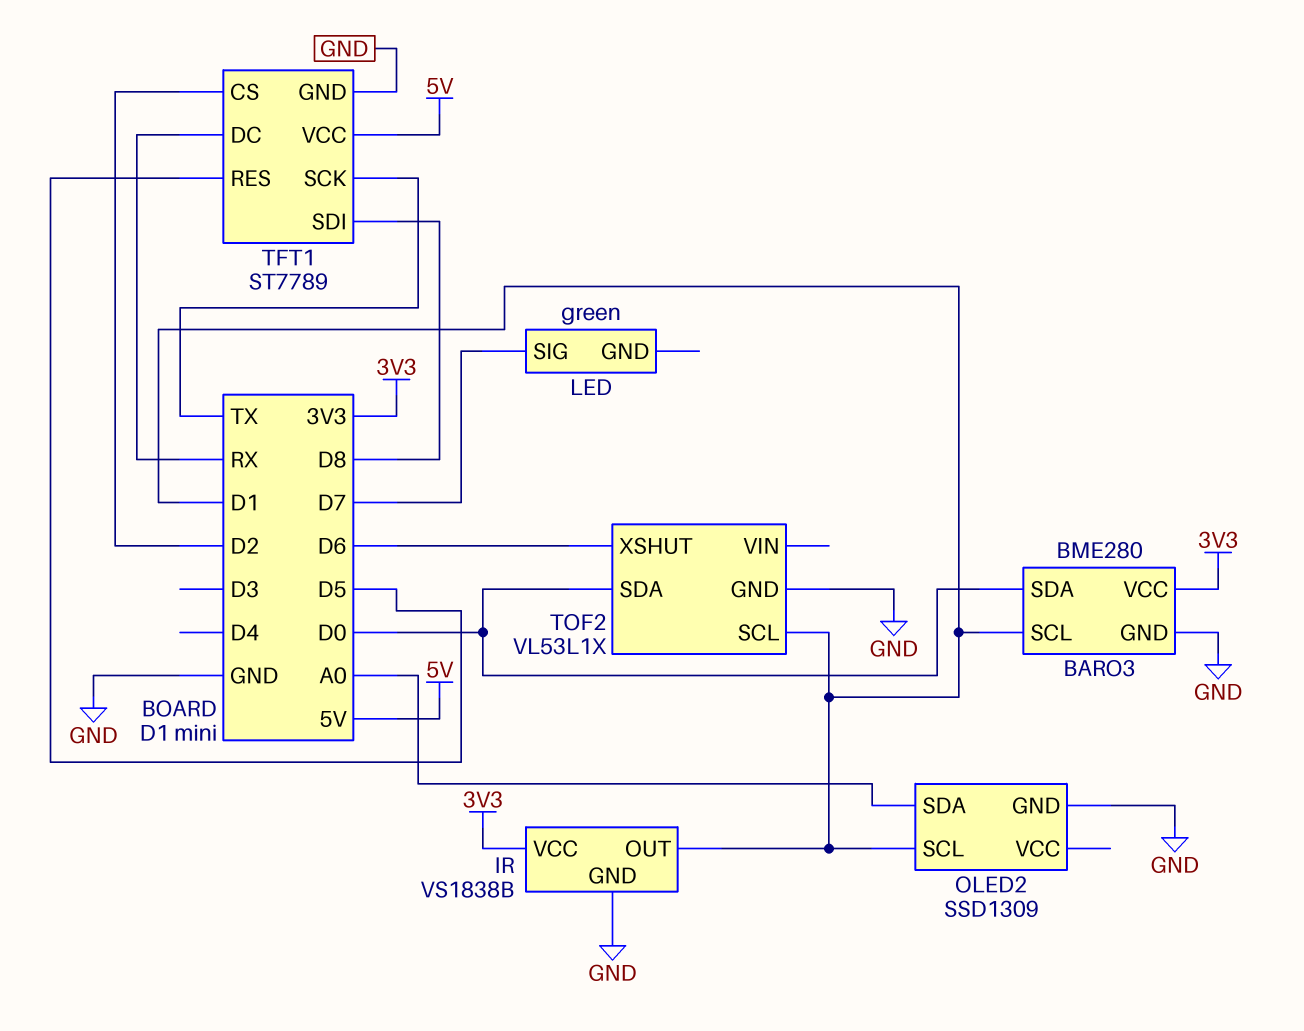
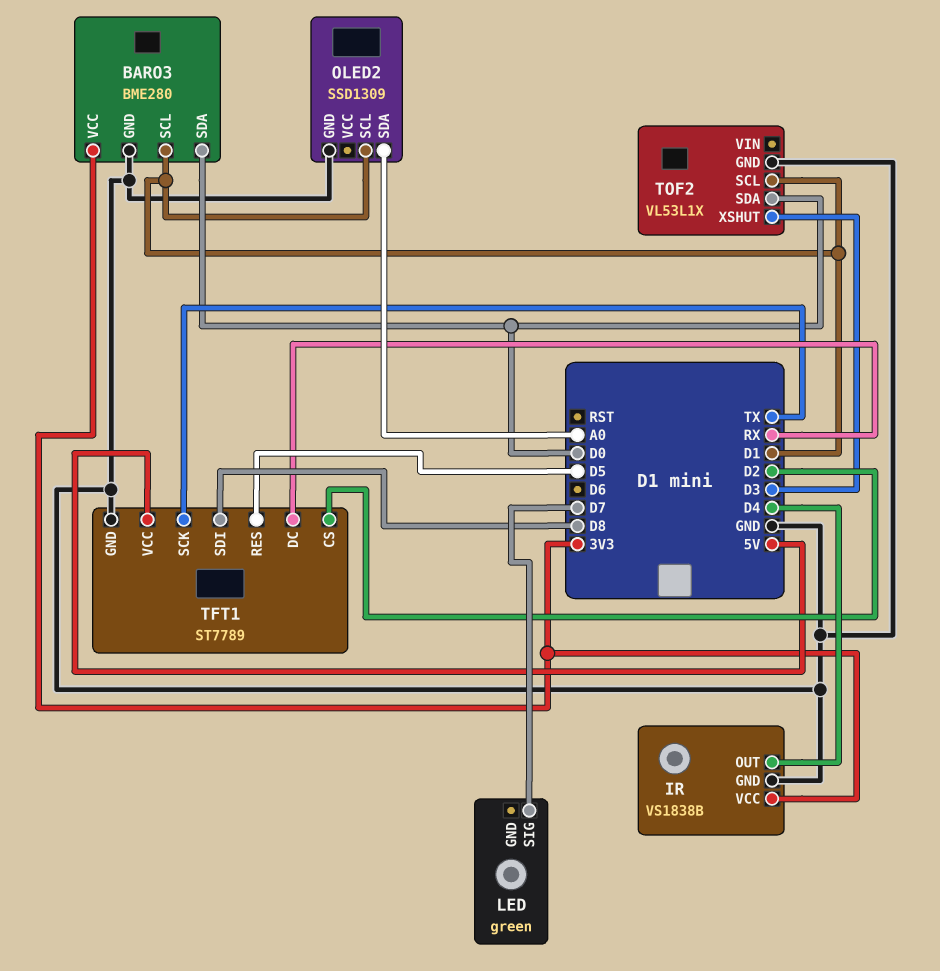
IR pin OUT: D1 -> D4
TOF2 pin XSHUT: D6 -> D3

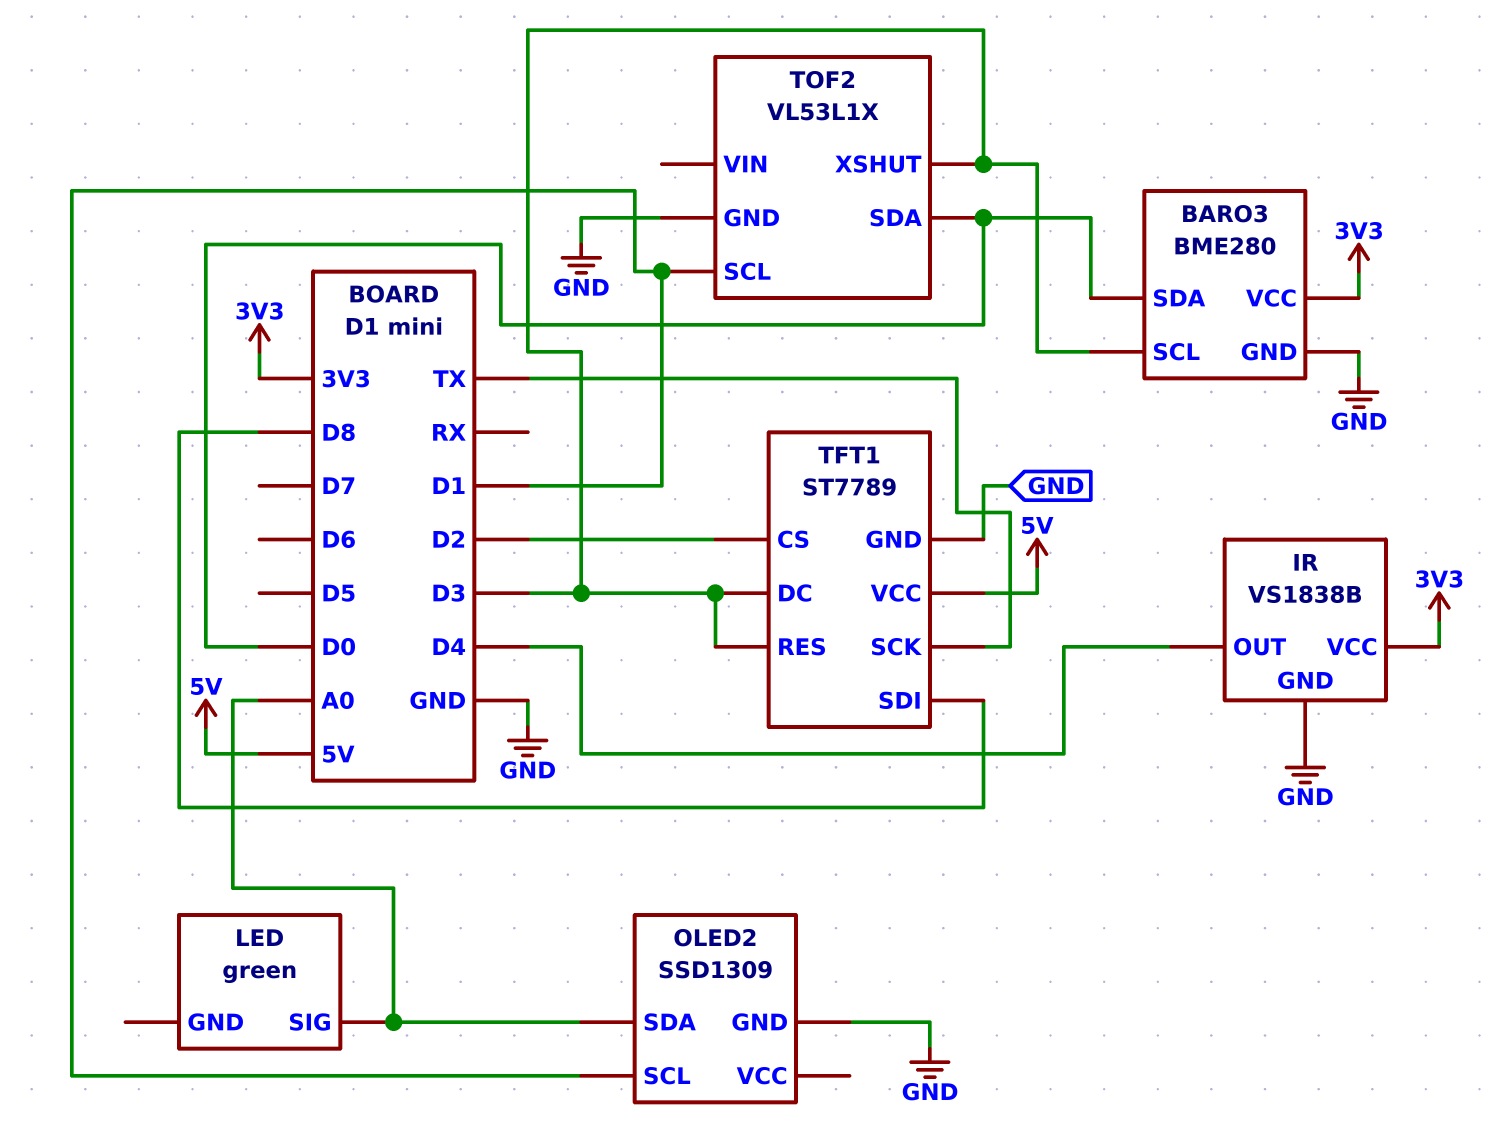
BARO3 pin SCL: D1 -> D3
LED pin SIG: D7 -> A0
TFT1 pin DC: RX -> D3
TFT1 pin RES: D5 -> D3

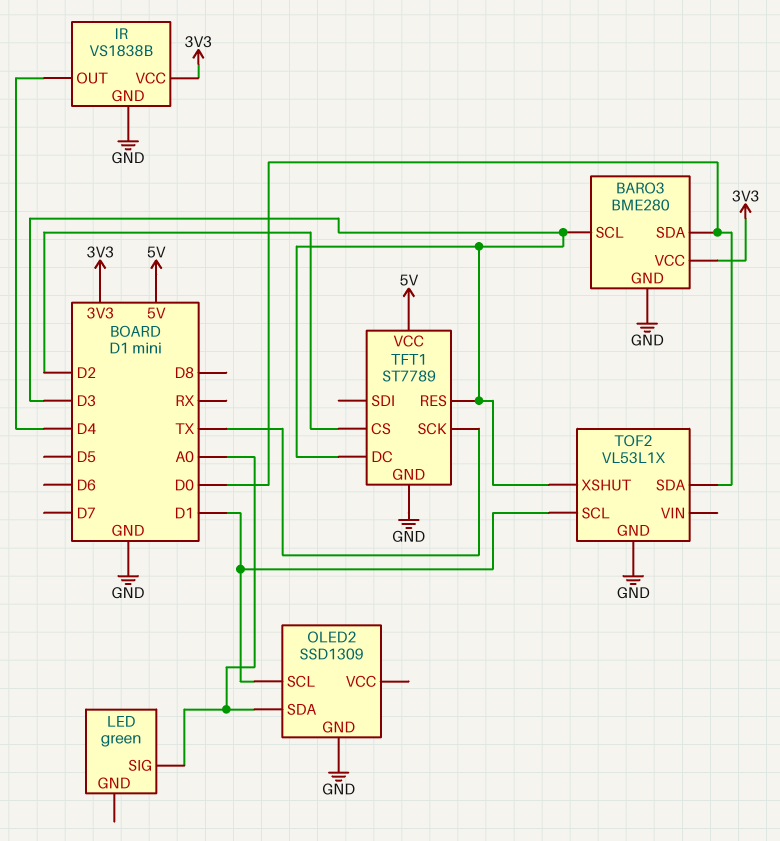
TFT1 pin SDI: D8 -> none

